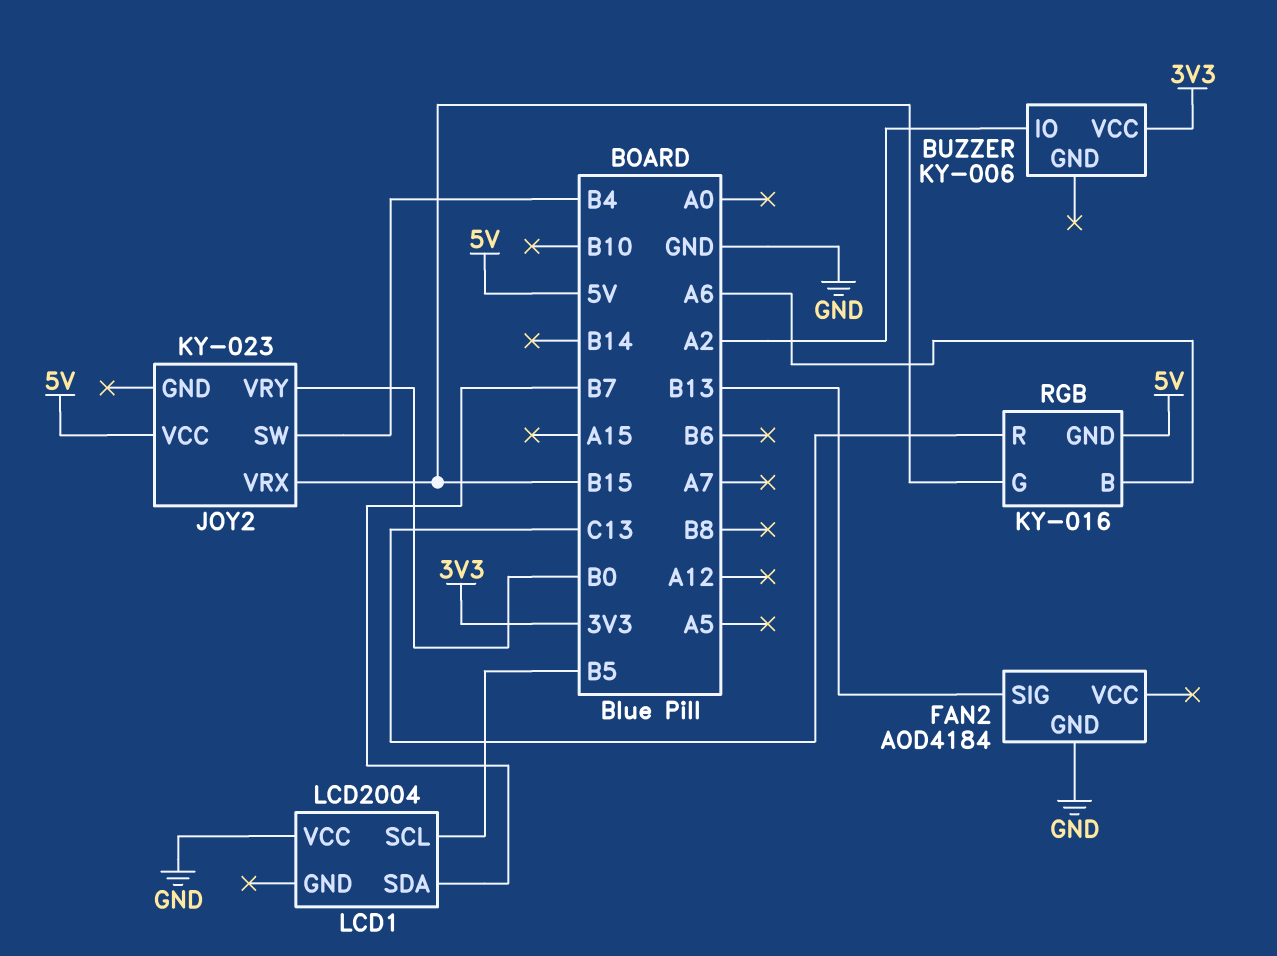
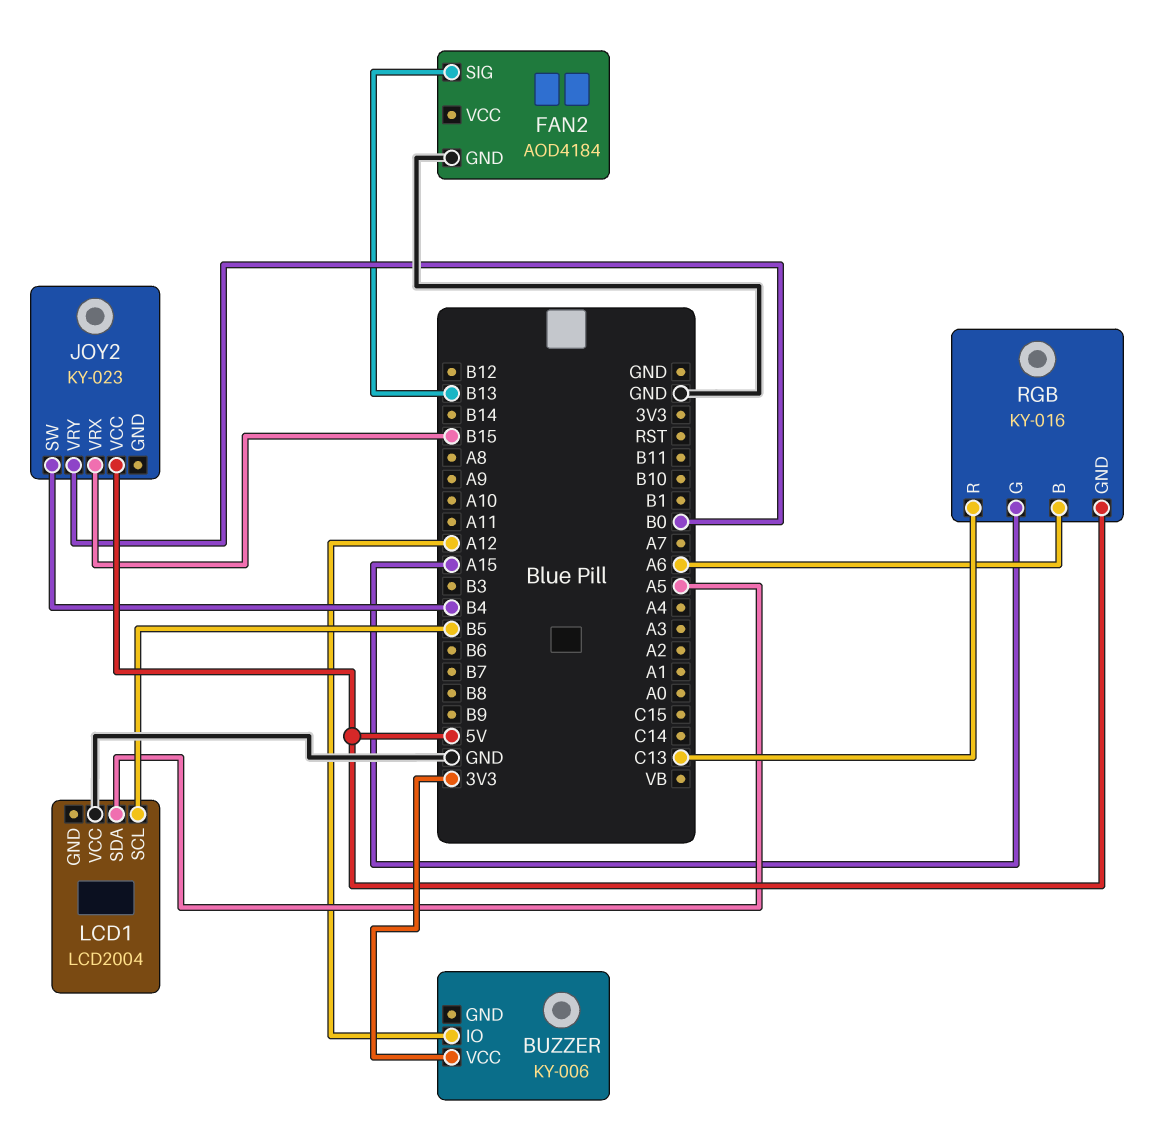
BUZZER pin IO: A2 -> A12
LCD1 pin SDA: B7 -> A5
RGB pin G: B15 -> A15

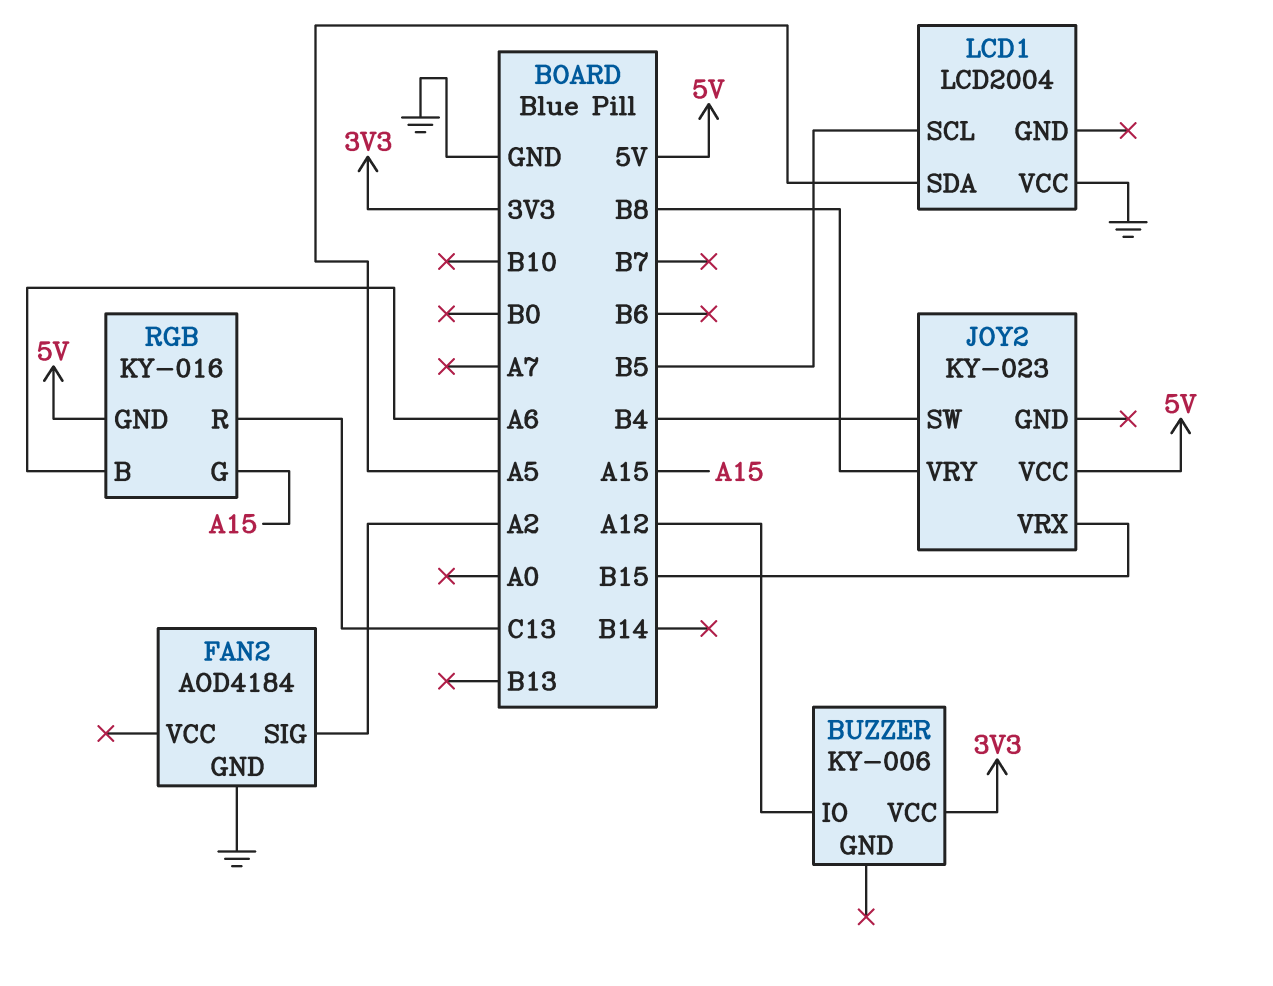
FAN2 pin SIG: B13 -> A2
JOY2 pin VRY: B0 -> B8

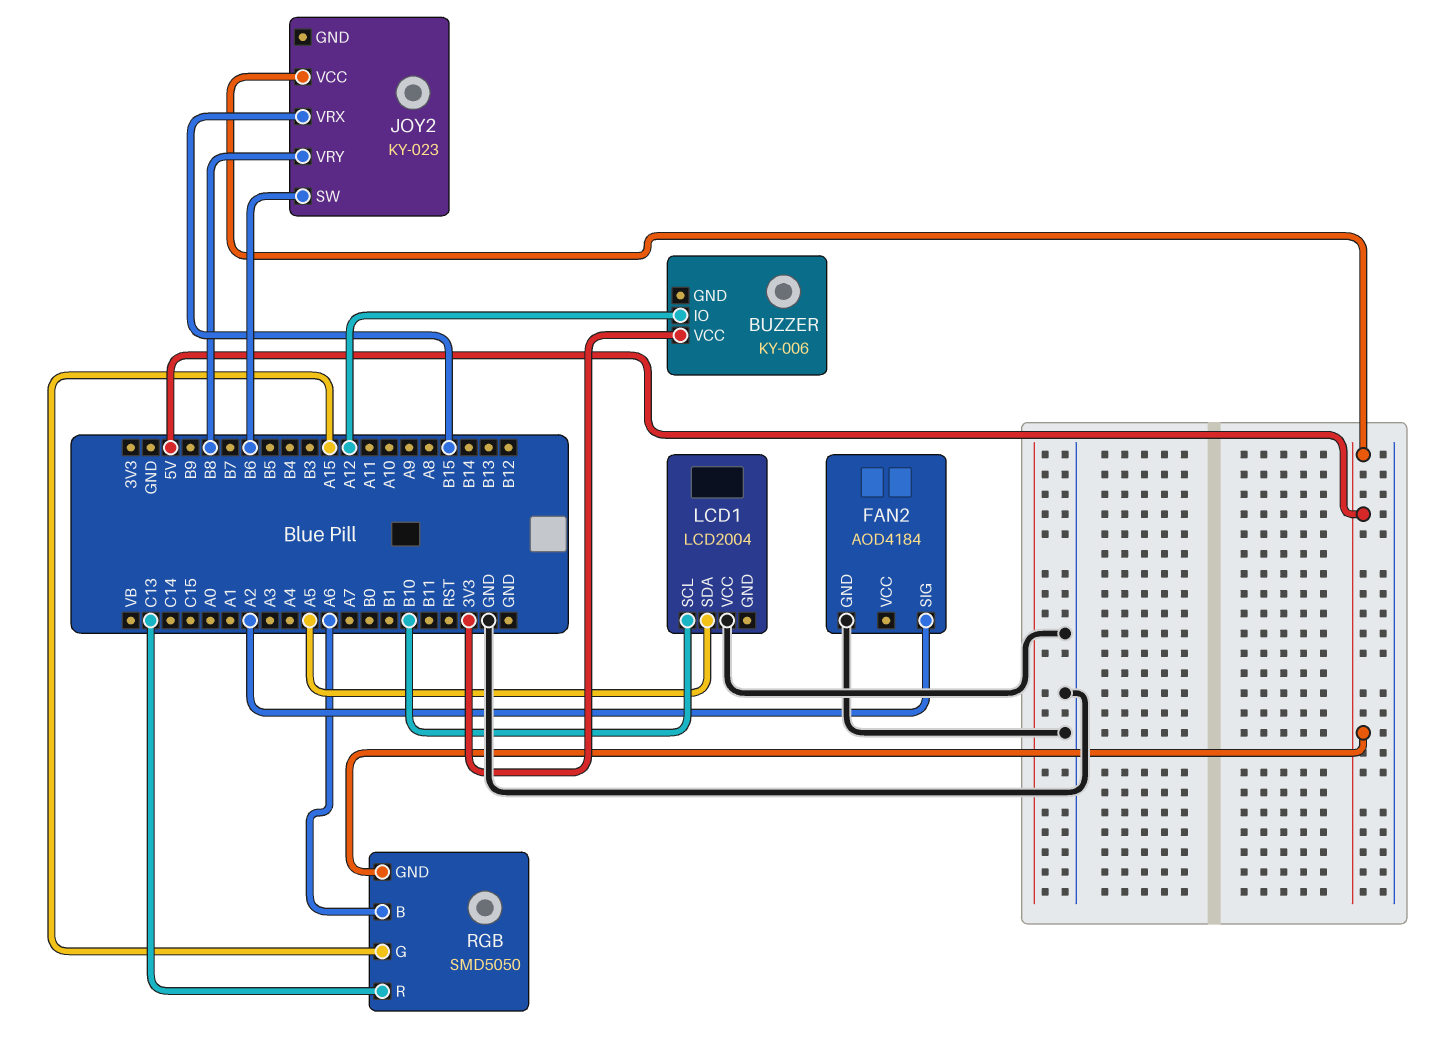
JOY2 pin SW: B4 -> B6
LCD1 pin SCL: B5 -> B10
RGB: KY-016 -> SMD5050

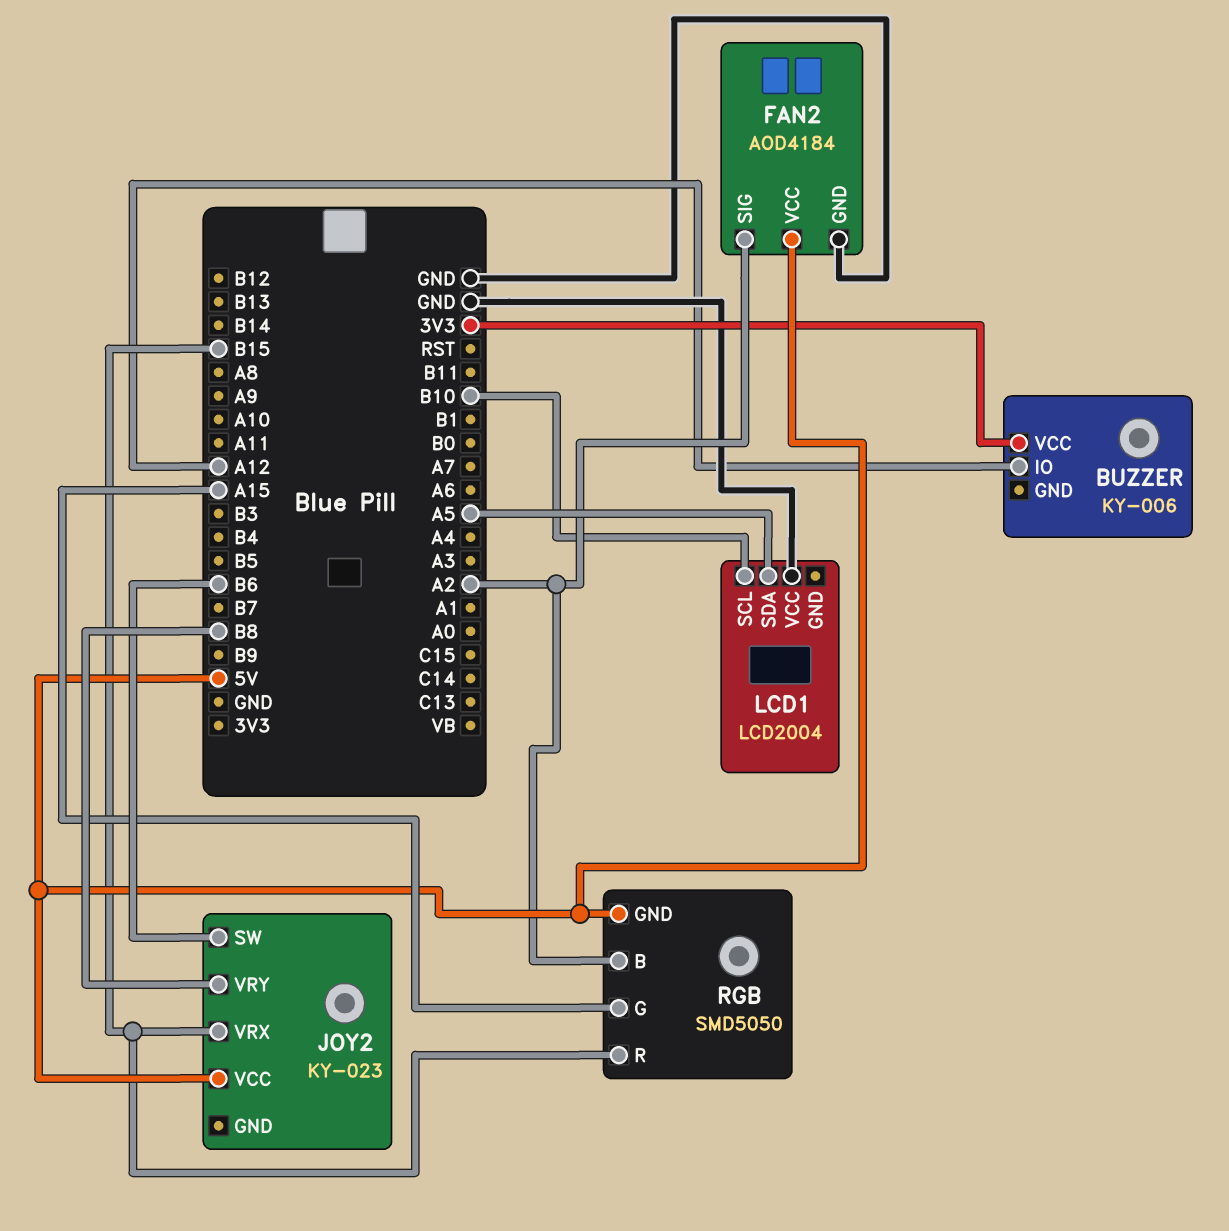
FAN2 pin VCC: none -> 5V
RGB pin B: A6 -> A2
RGB pin R: C13 -> B15

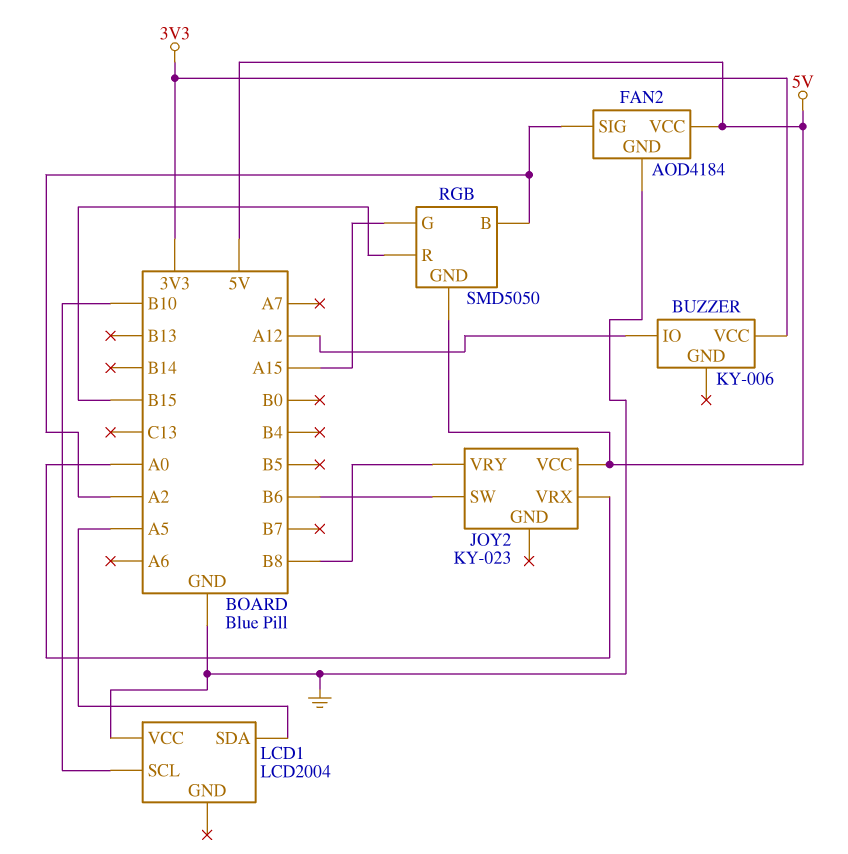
JOY2 pin VRX: B15 -> A0

